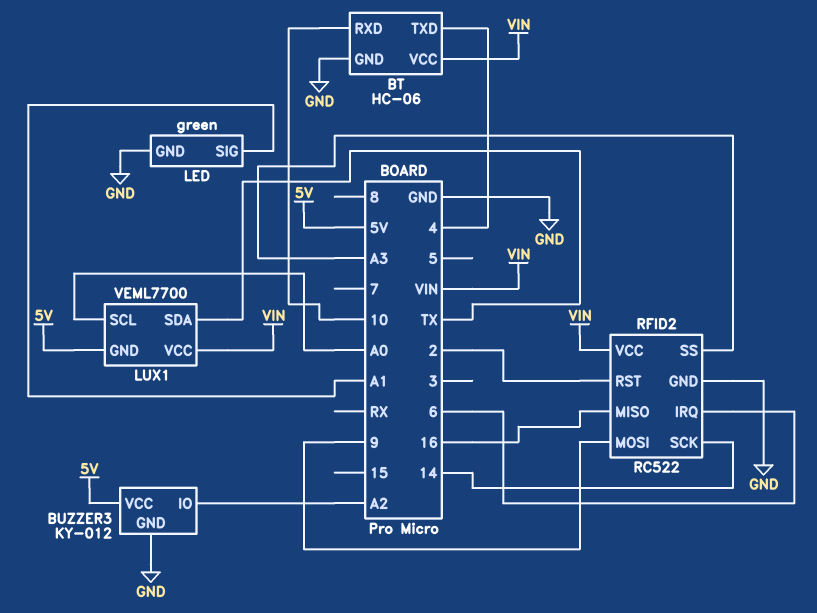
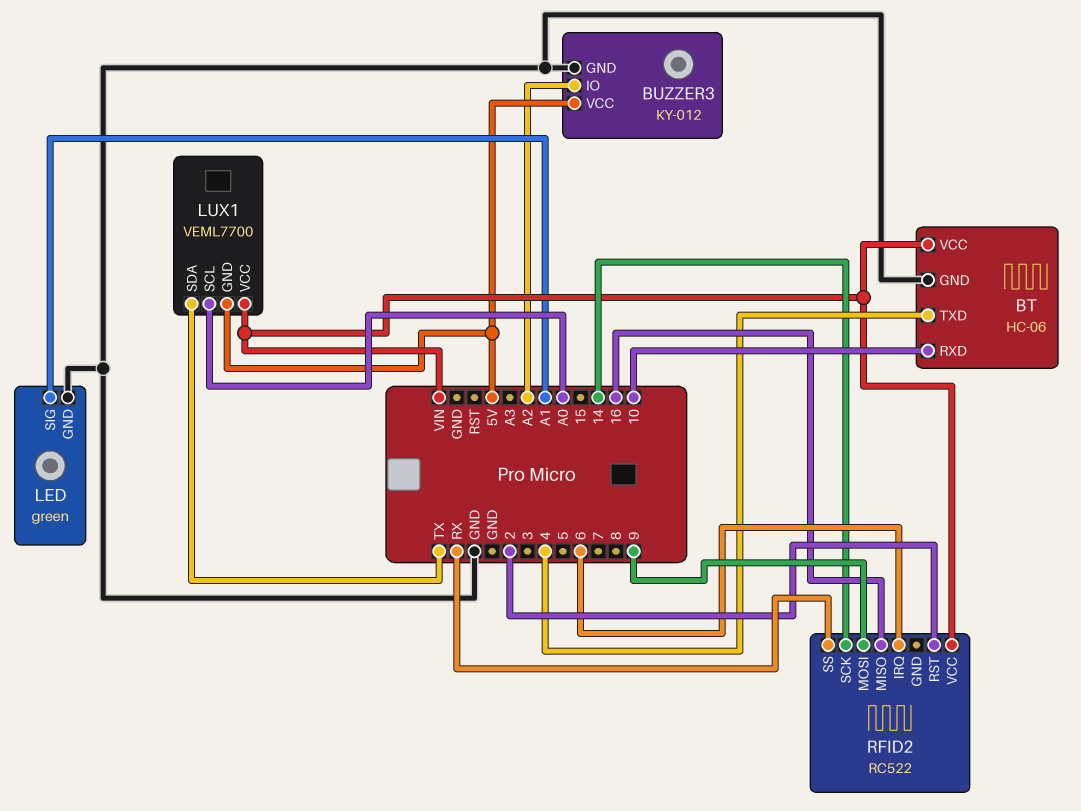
RFID2 pin GND: GND -> none
RFID2 pin SS: A3 -> RX

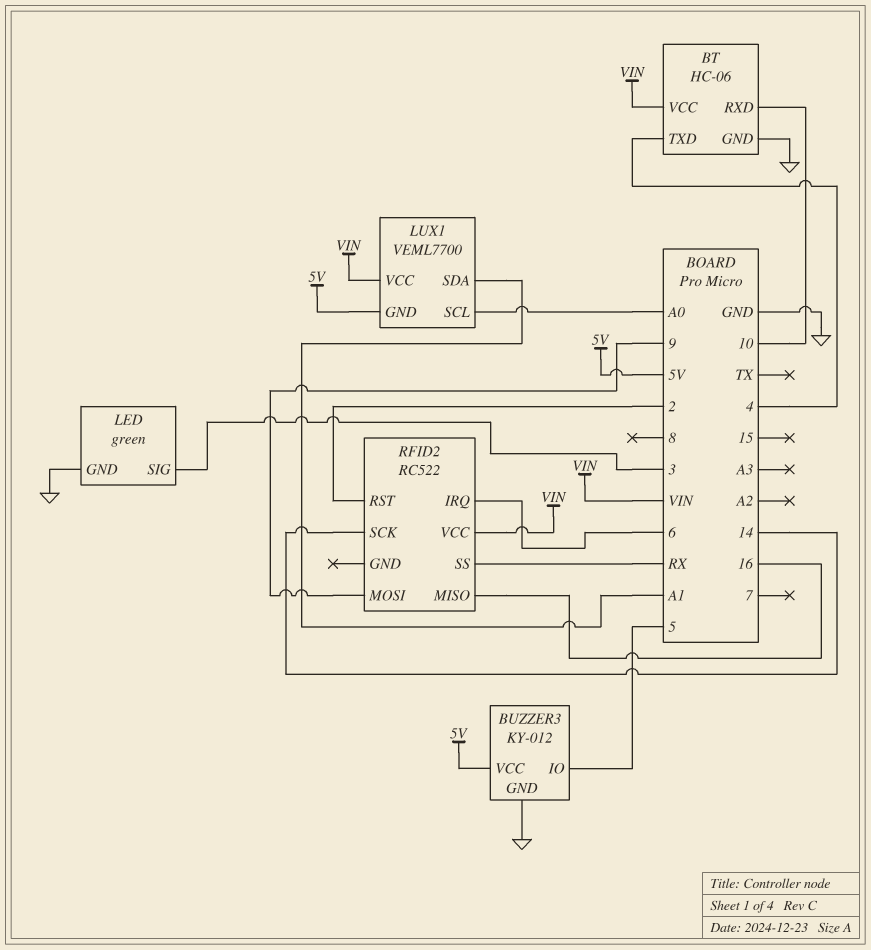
BUZZER3 pin IO: A2 -> 5
LED pin SIG: A1 -> 3
LUX1 pin SDA: TX -> A1

